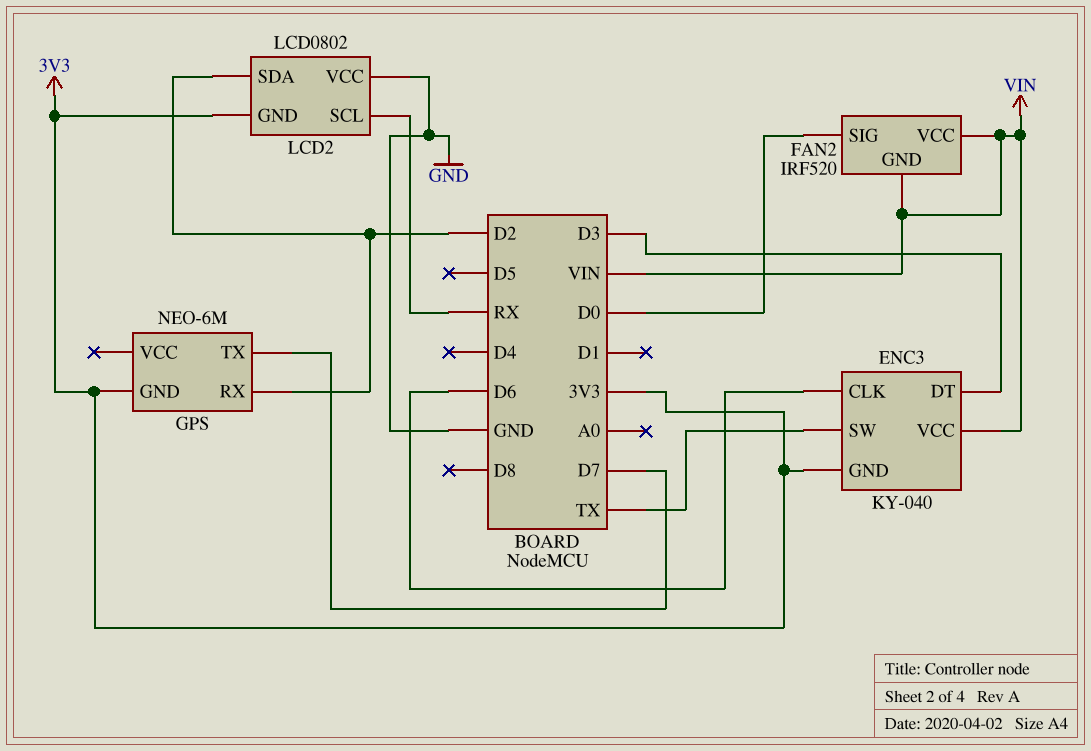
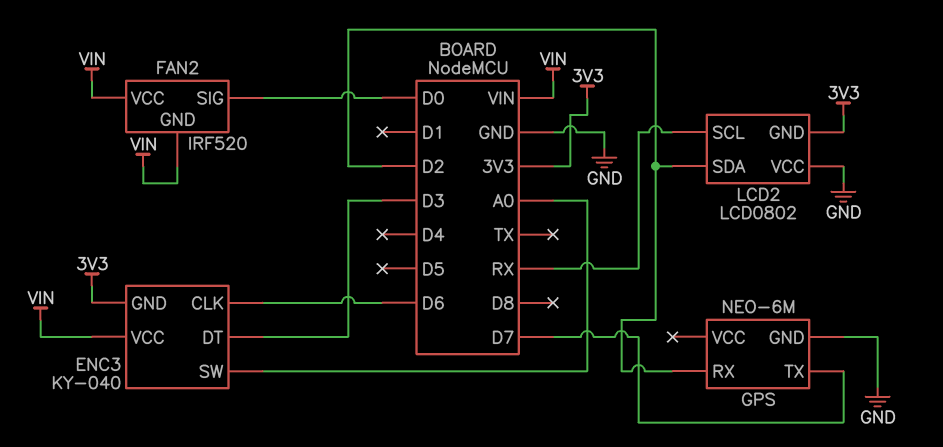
ENC3 pin SW: TX -> A0
GPS pin GND: 3V3 -> GND

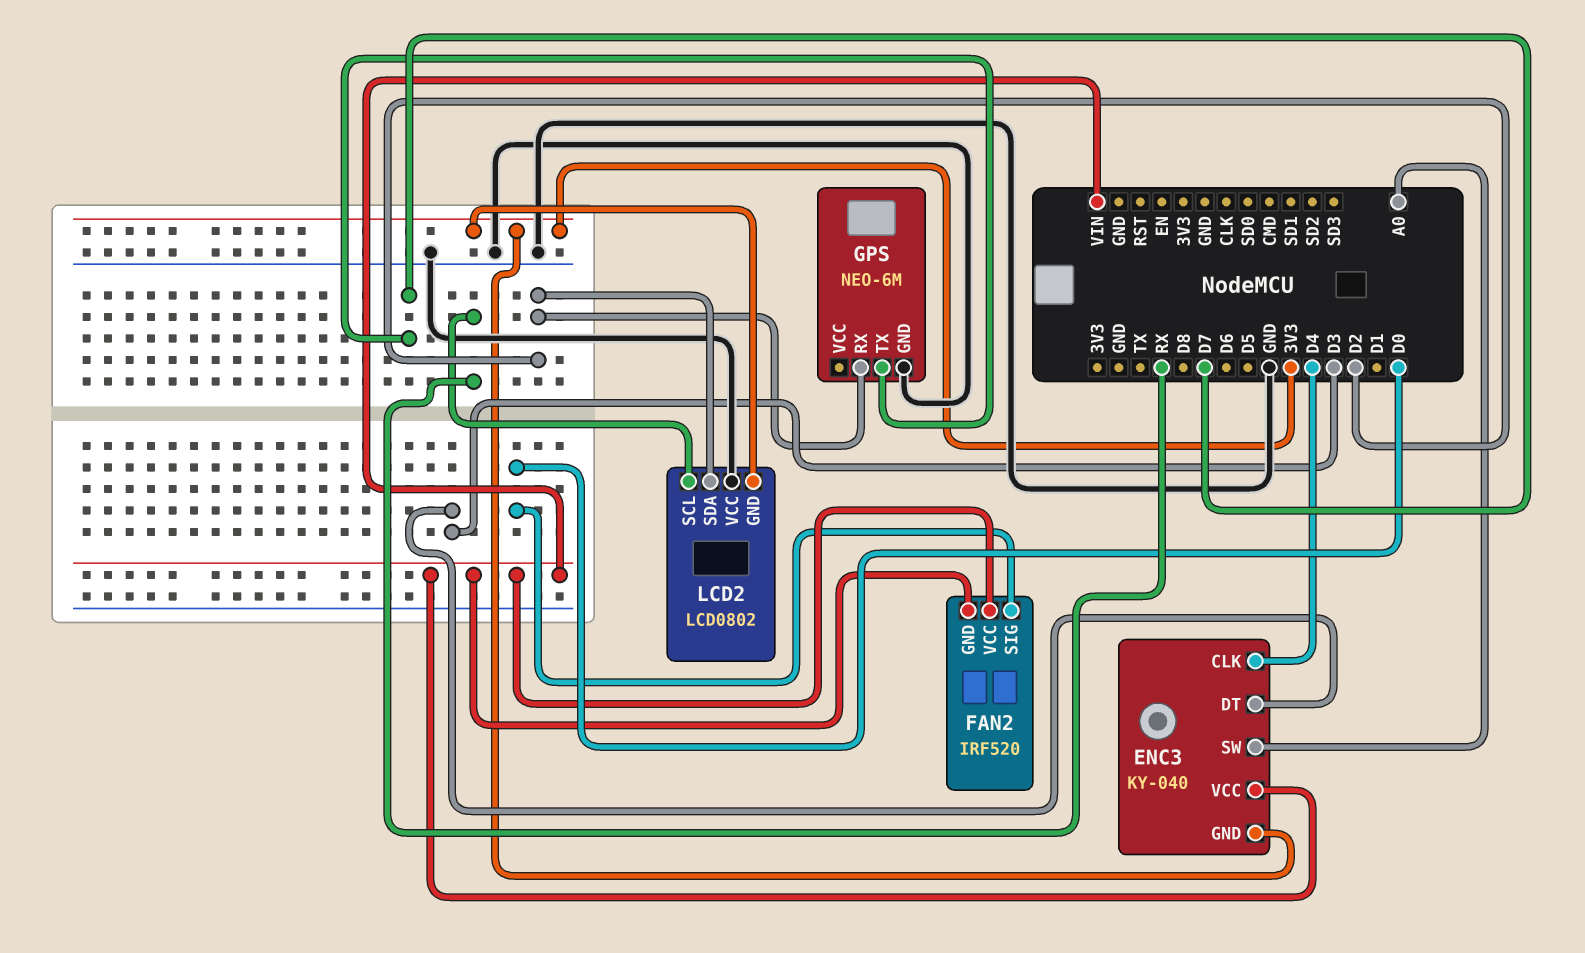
ENC3 pin CLK: D6 -> D4

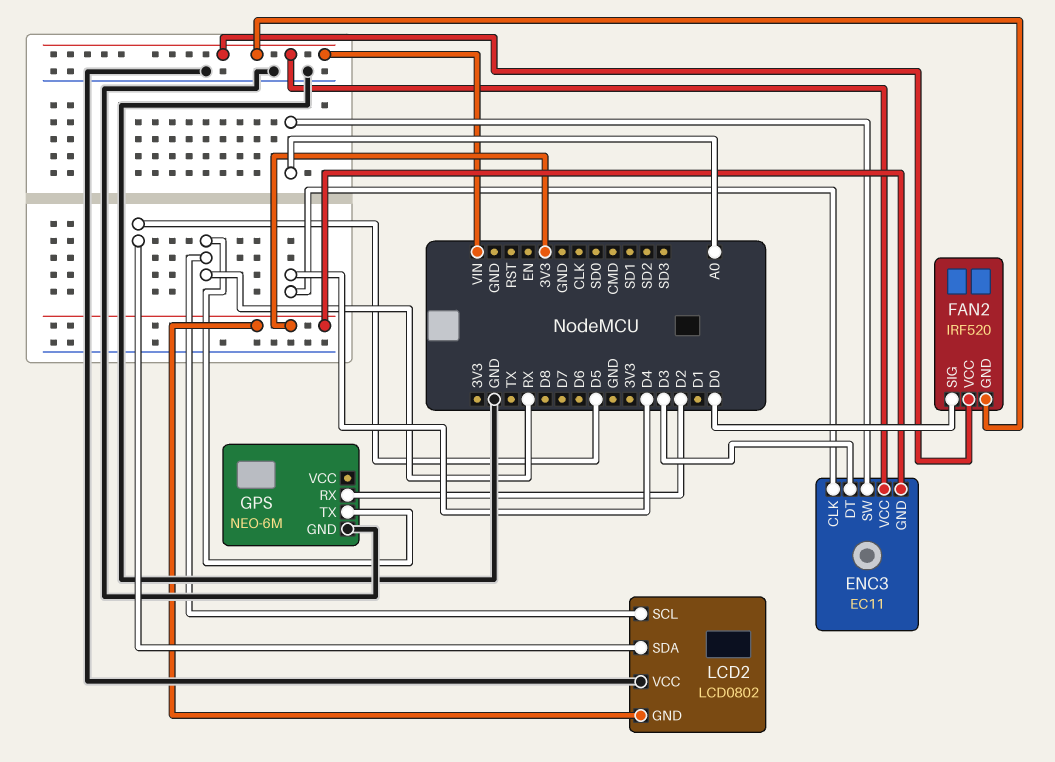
ENC3: KY-040 -> EC11
GPS pin TX: D7 -> RX
LCD2 pin SDA: D2 -> D5

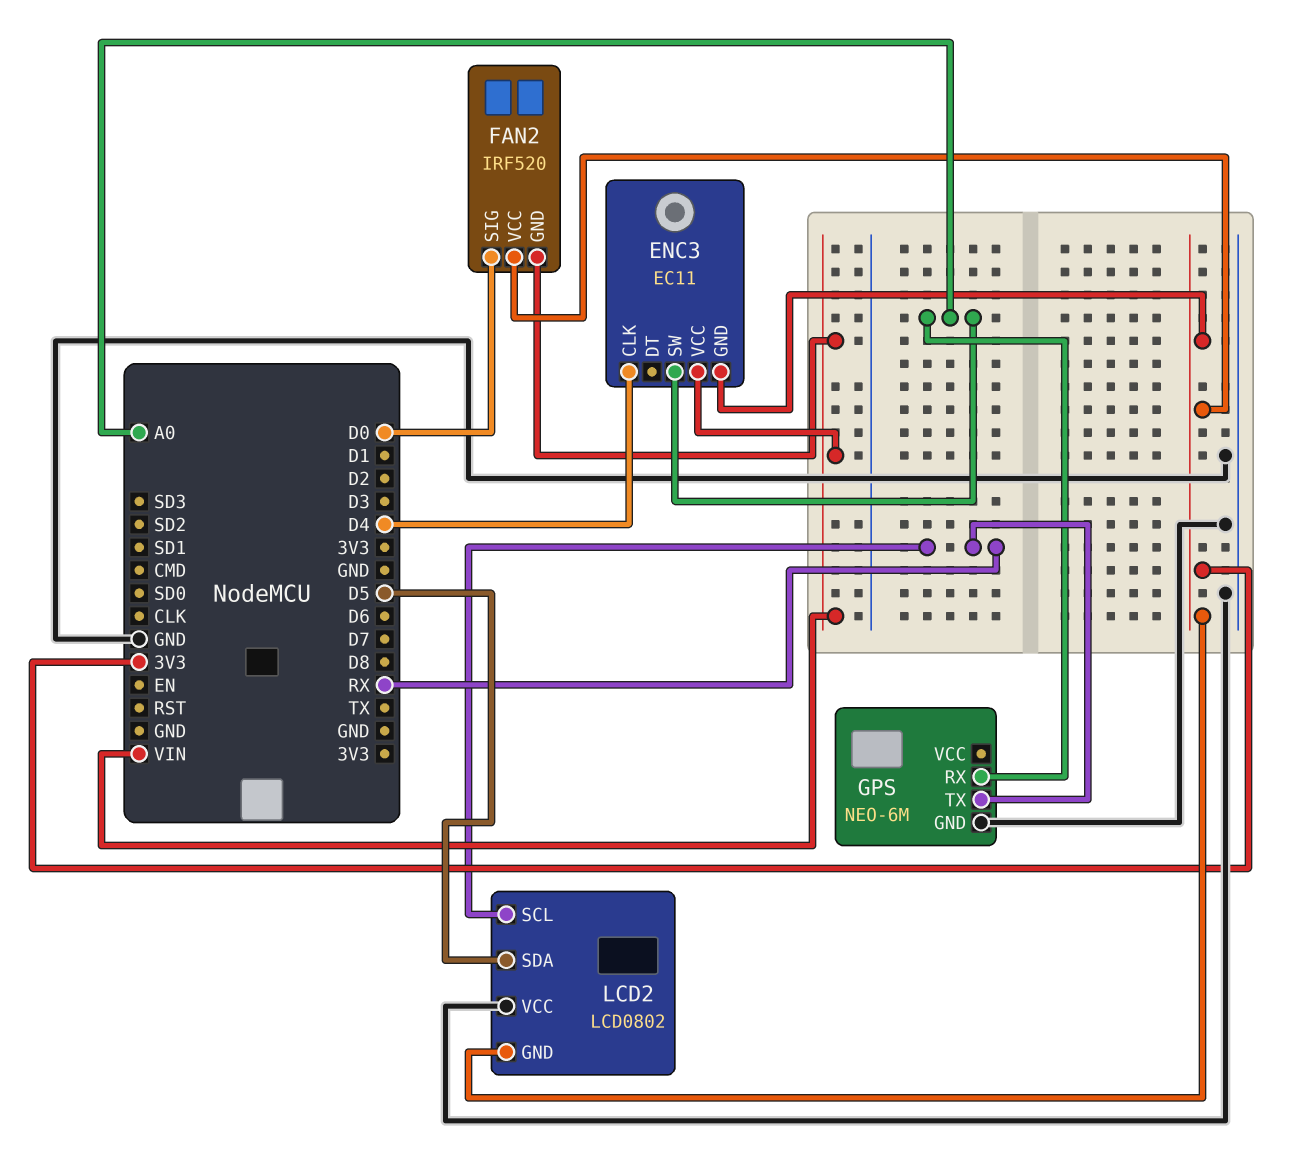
ENC3 pin DT: D3 -> none
FAN2 pin VCC: VIN -> 3V3
GPS pin RX: D2 -> A0

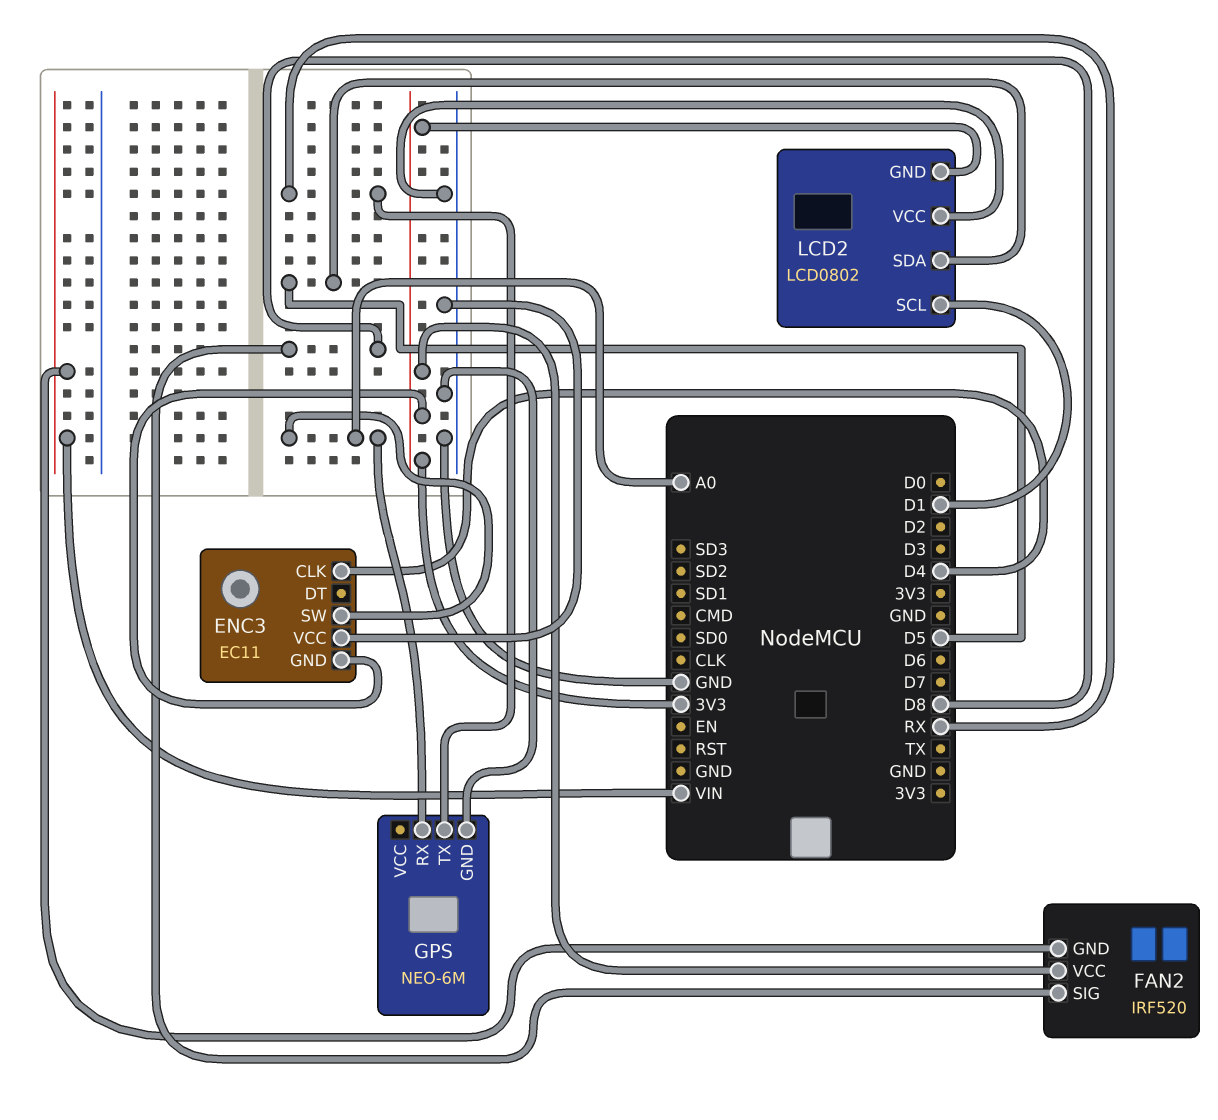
ENC3 pin VCC: VIN -> GND
FAN2 pin SIG: D0 -> D8
LCD2 pin SCL: RX -> D1

